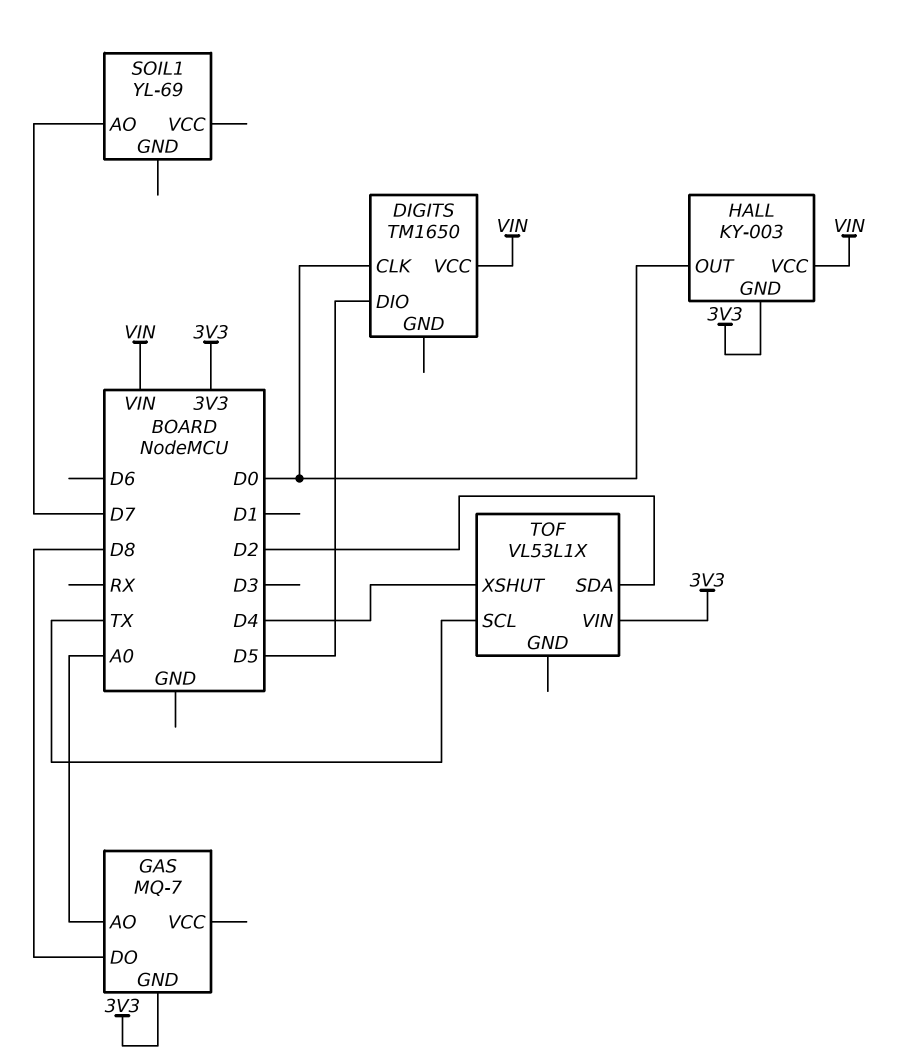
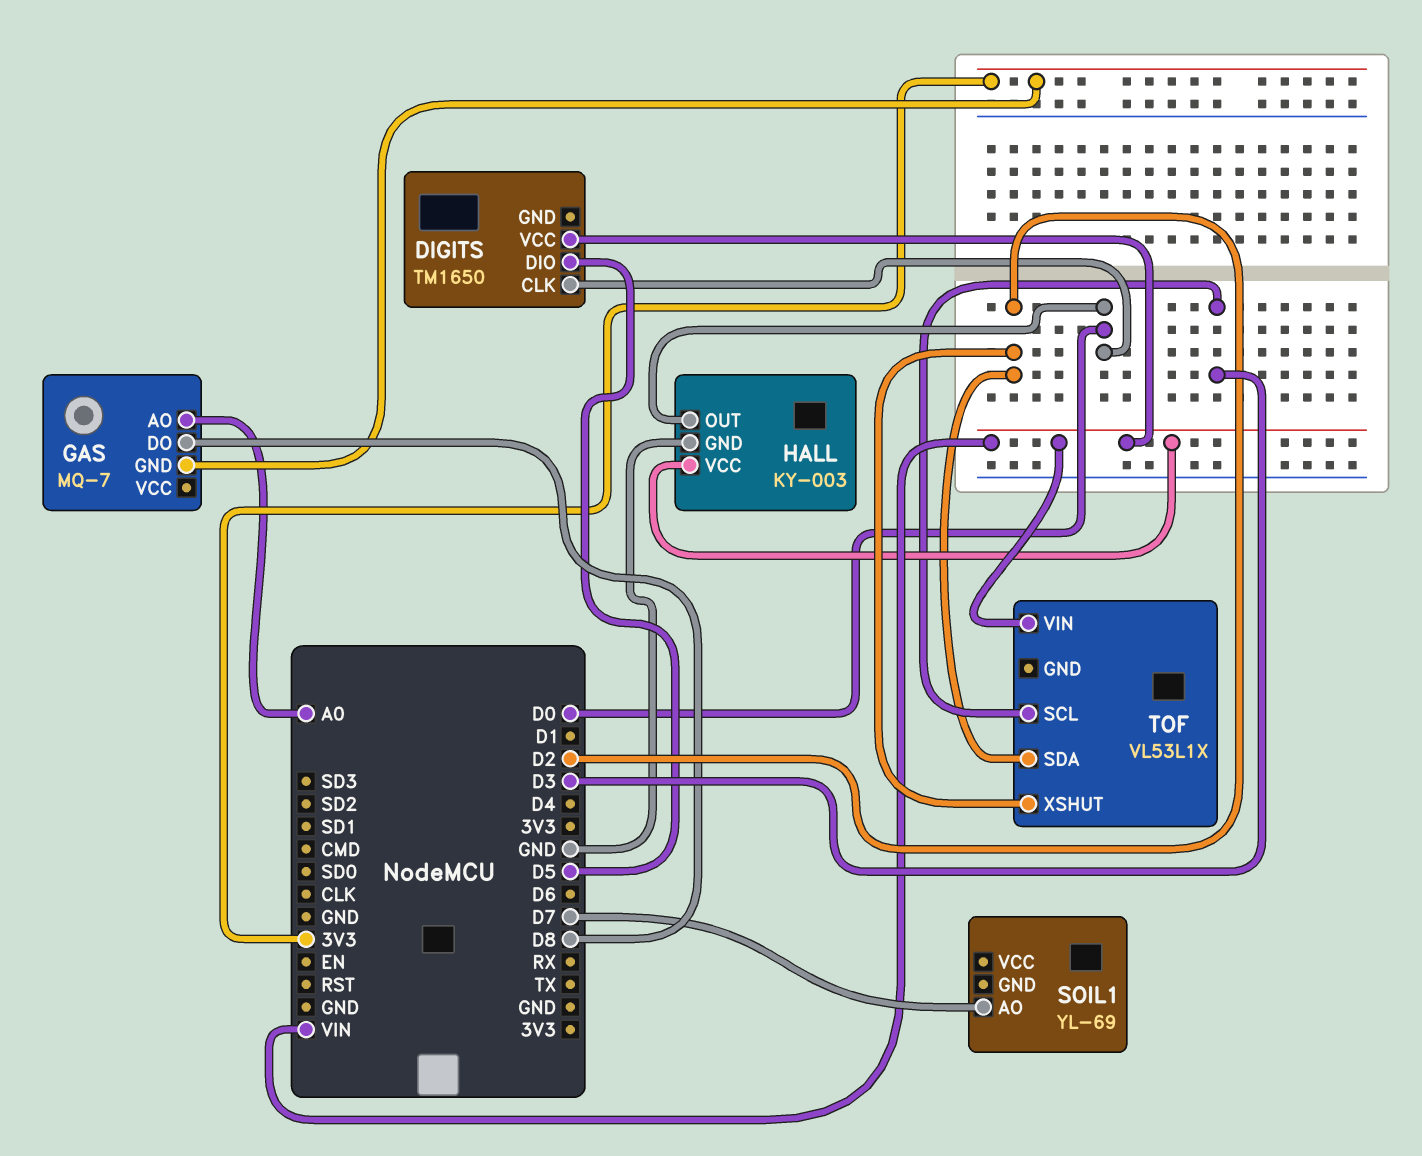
HALL pin GND: 3V3 -> GND
TOF pin SCL: TX -> D3
TOF pin VIN: 3V3 -> VIN
TOF pin XSHUT: D4 -> D2

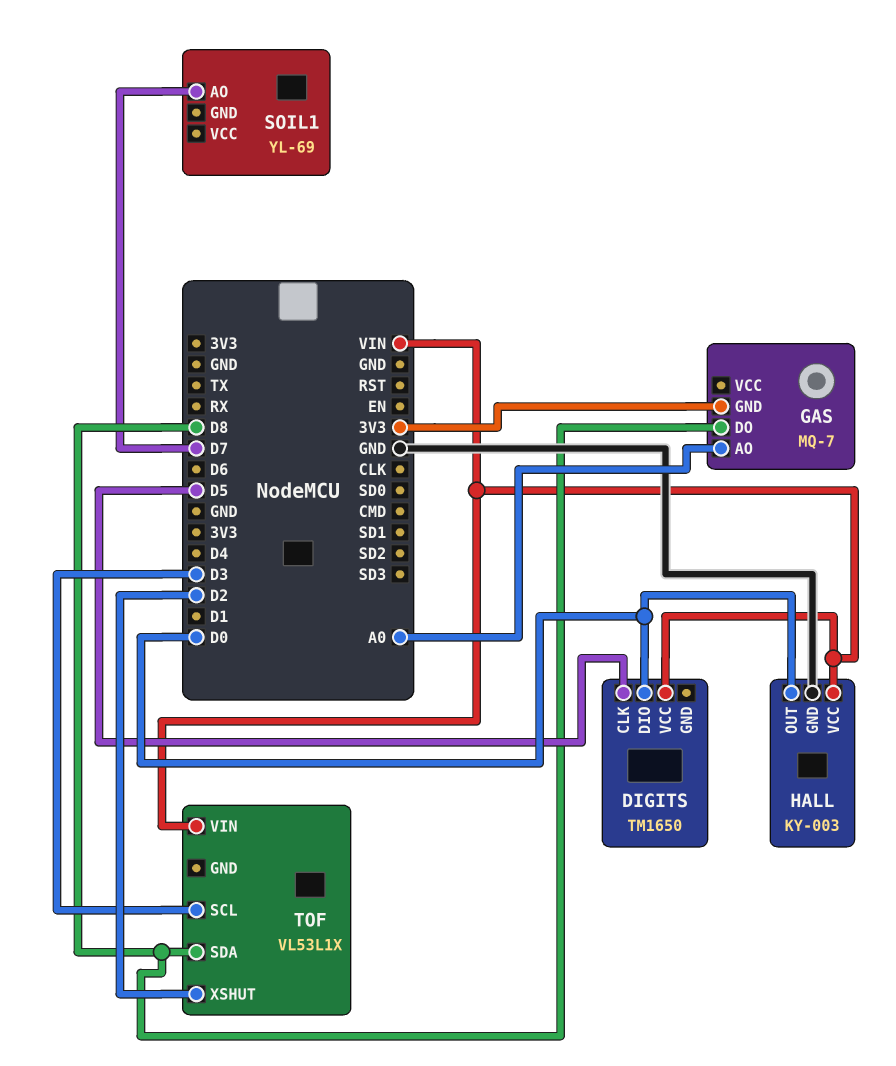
DIGITS pin CLK: D0 -> D5
DIGITS pin DIO: D5 -> D0
TOF pin SDA: D2 -> D8

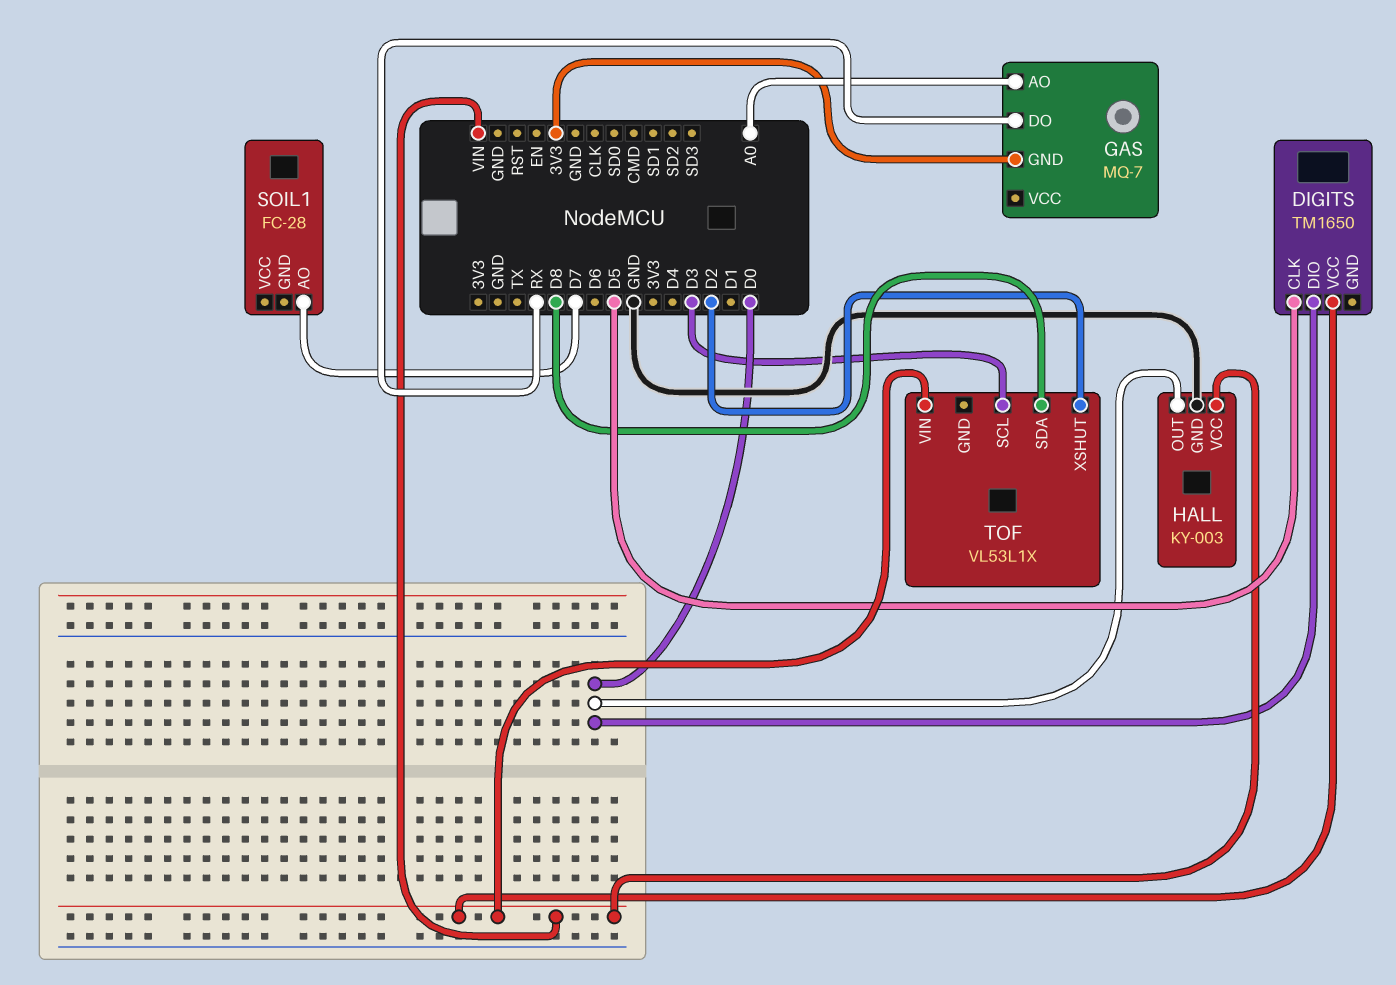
GAS pin DO: D8 -> RX
SOIL1: YL-69 -> FC-28

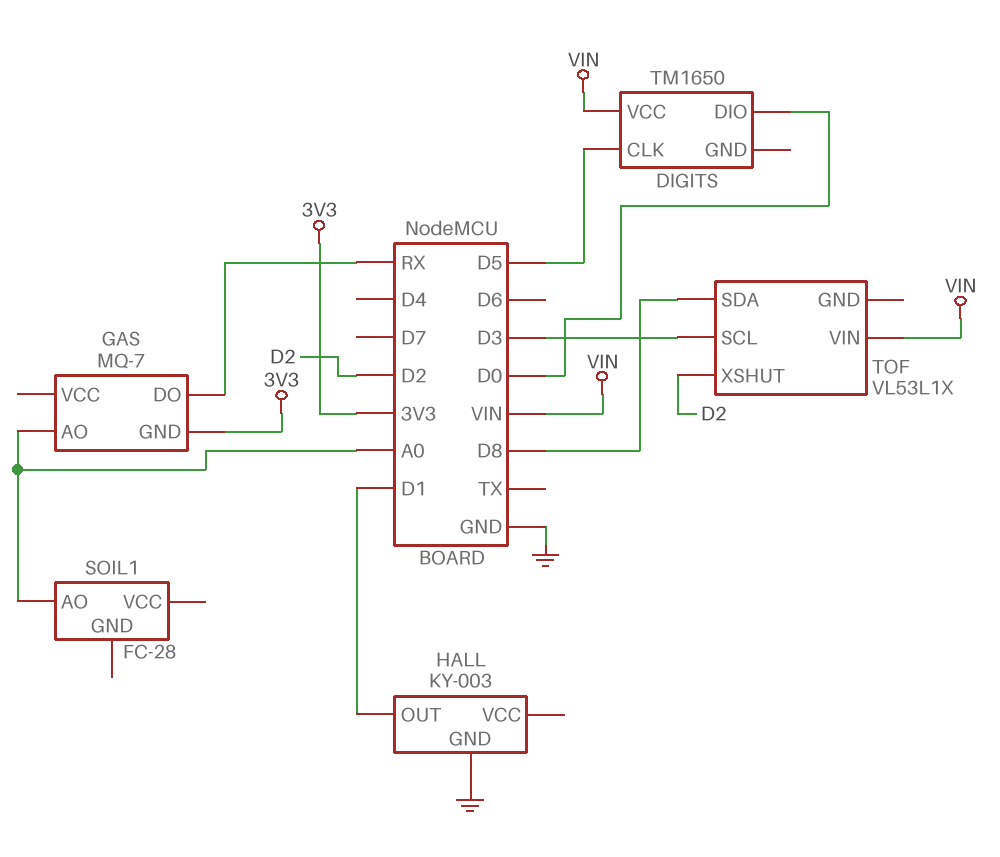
HALL pin OUT: D0 -> D1
HALL pin VCC: VIN -> none
SOIL1 pin AO: D7 -> A0

